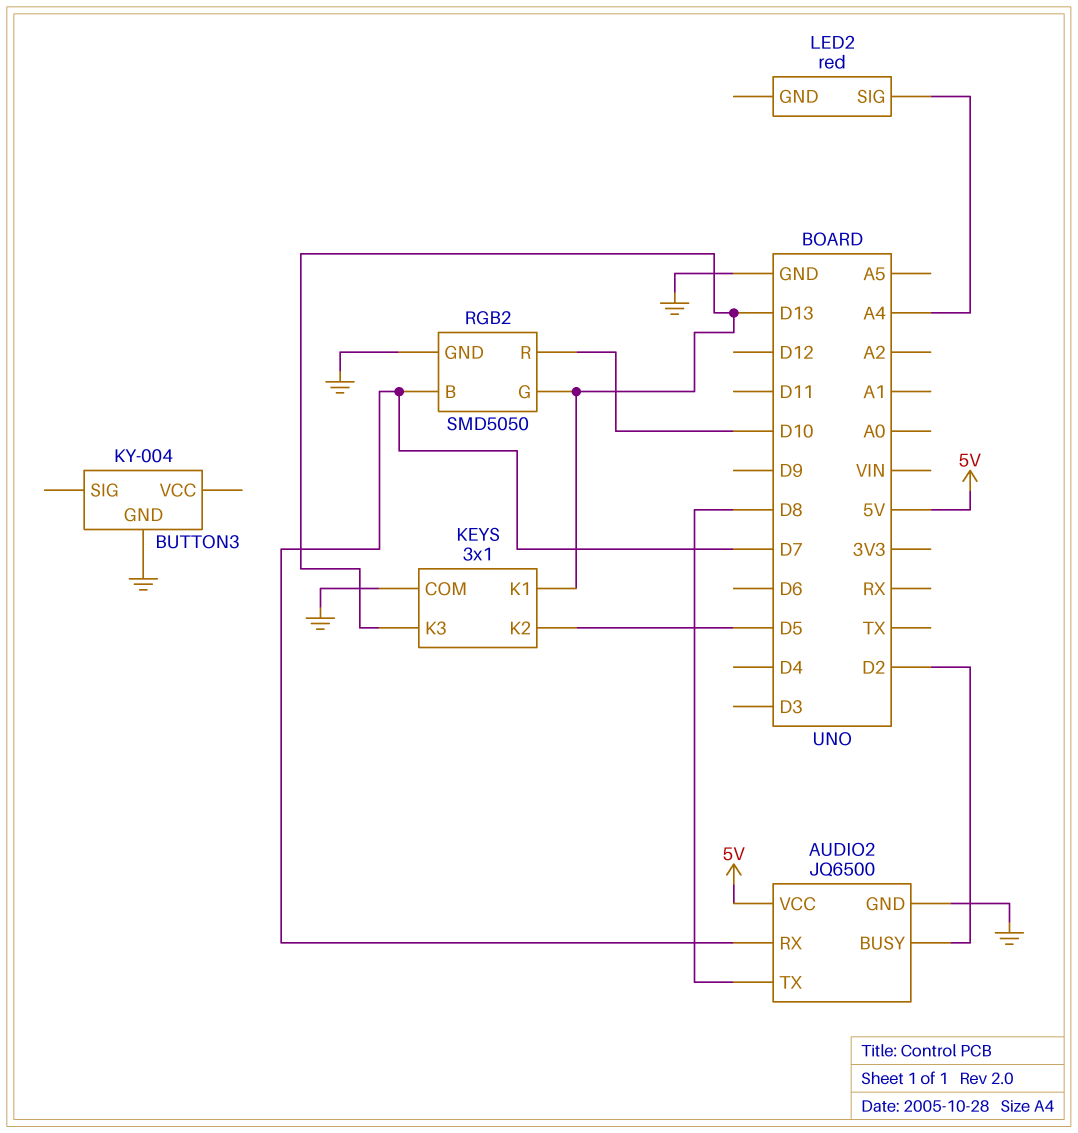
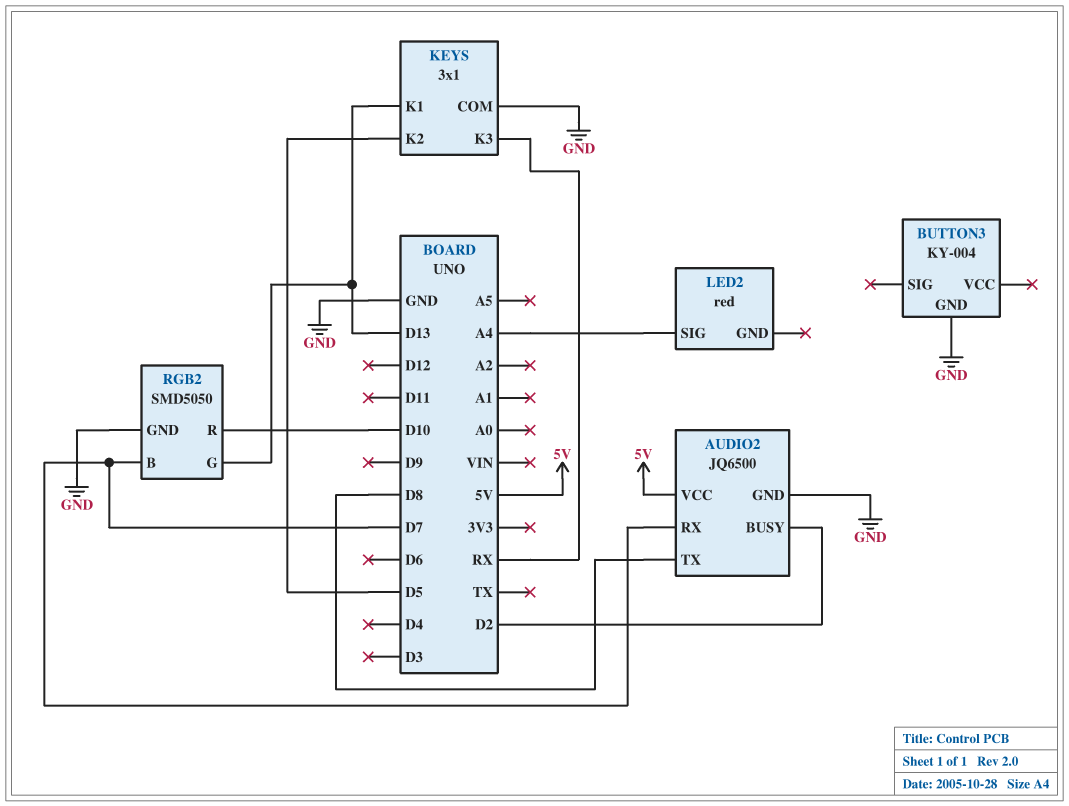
KEYS pin K3: D13 -> RX

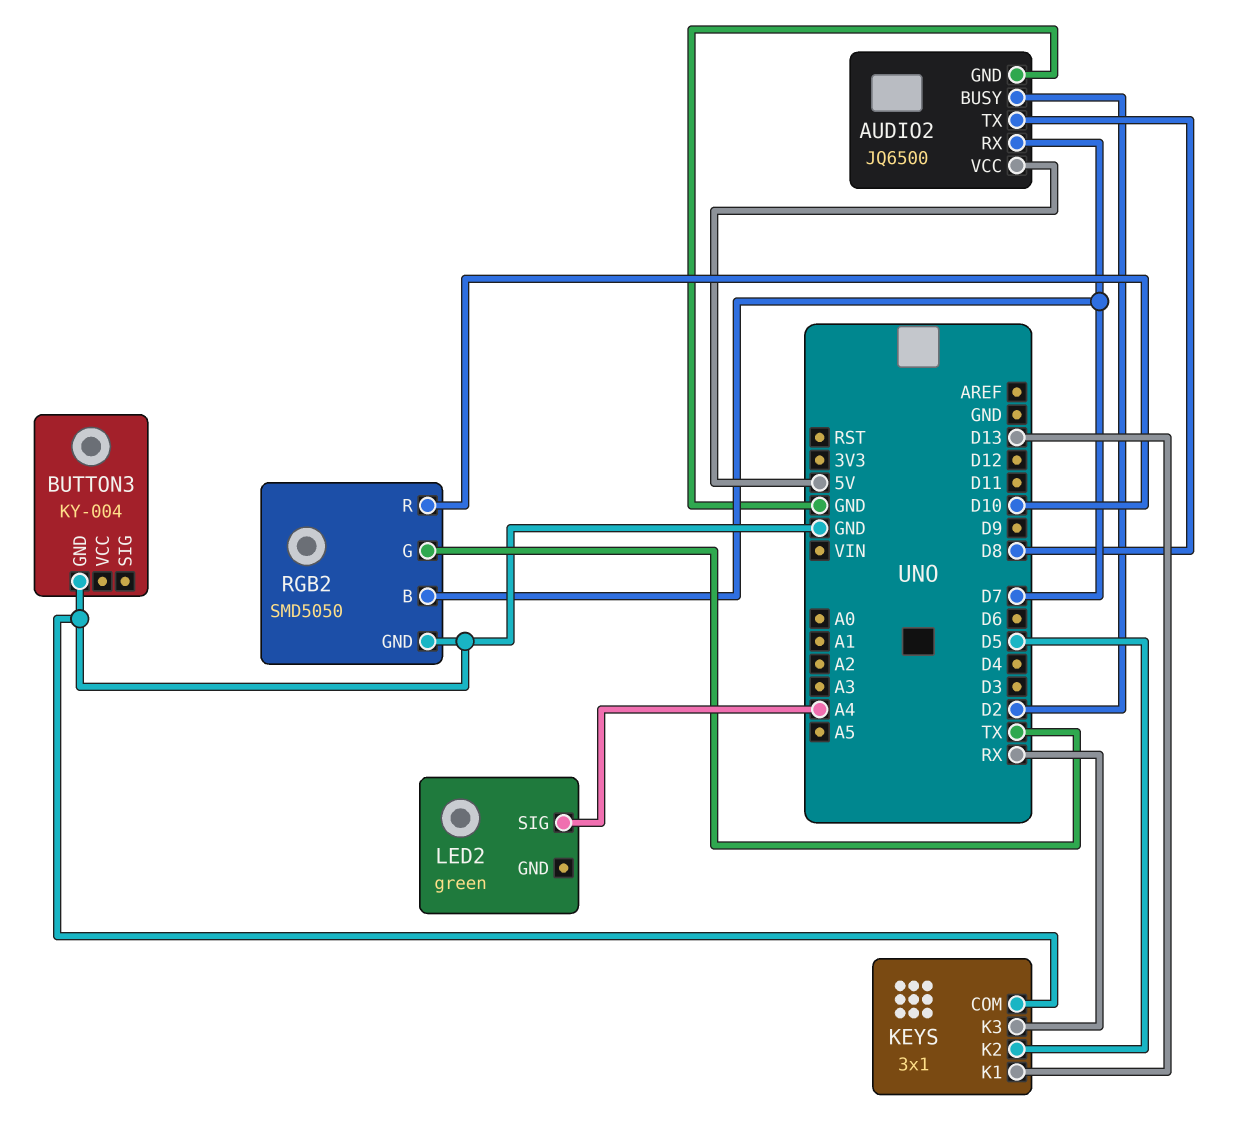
LED2: red -> green
RGB2 pin G: D13 -> TX

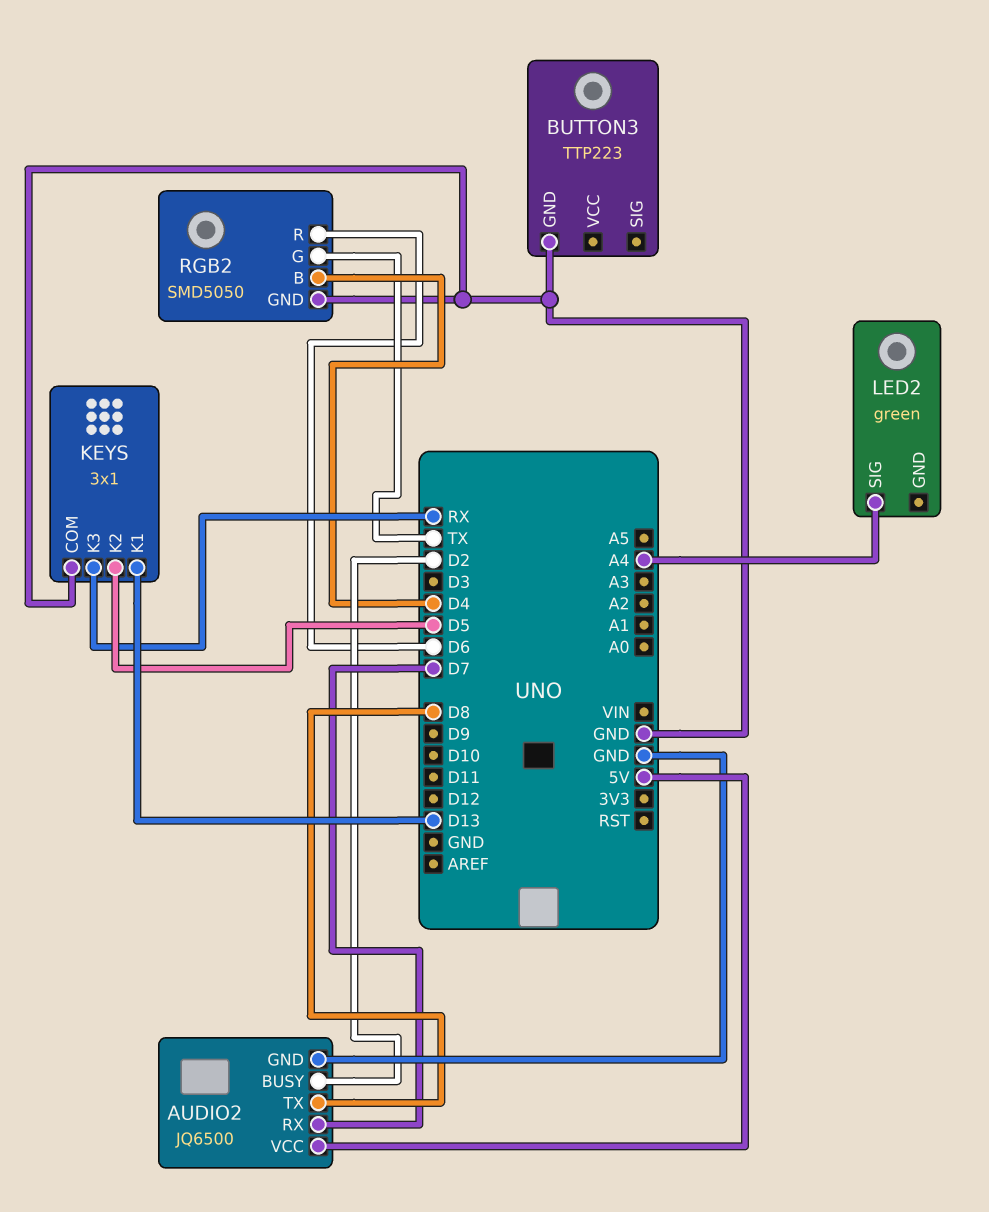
BUTTON3: KY-004 -> TTP223
RGB2 pin B: D7 -> D4
RGB2 pin R: D10 -> D6

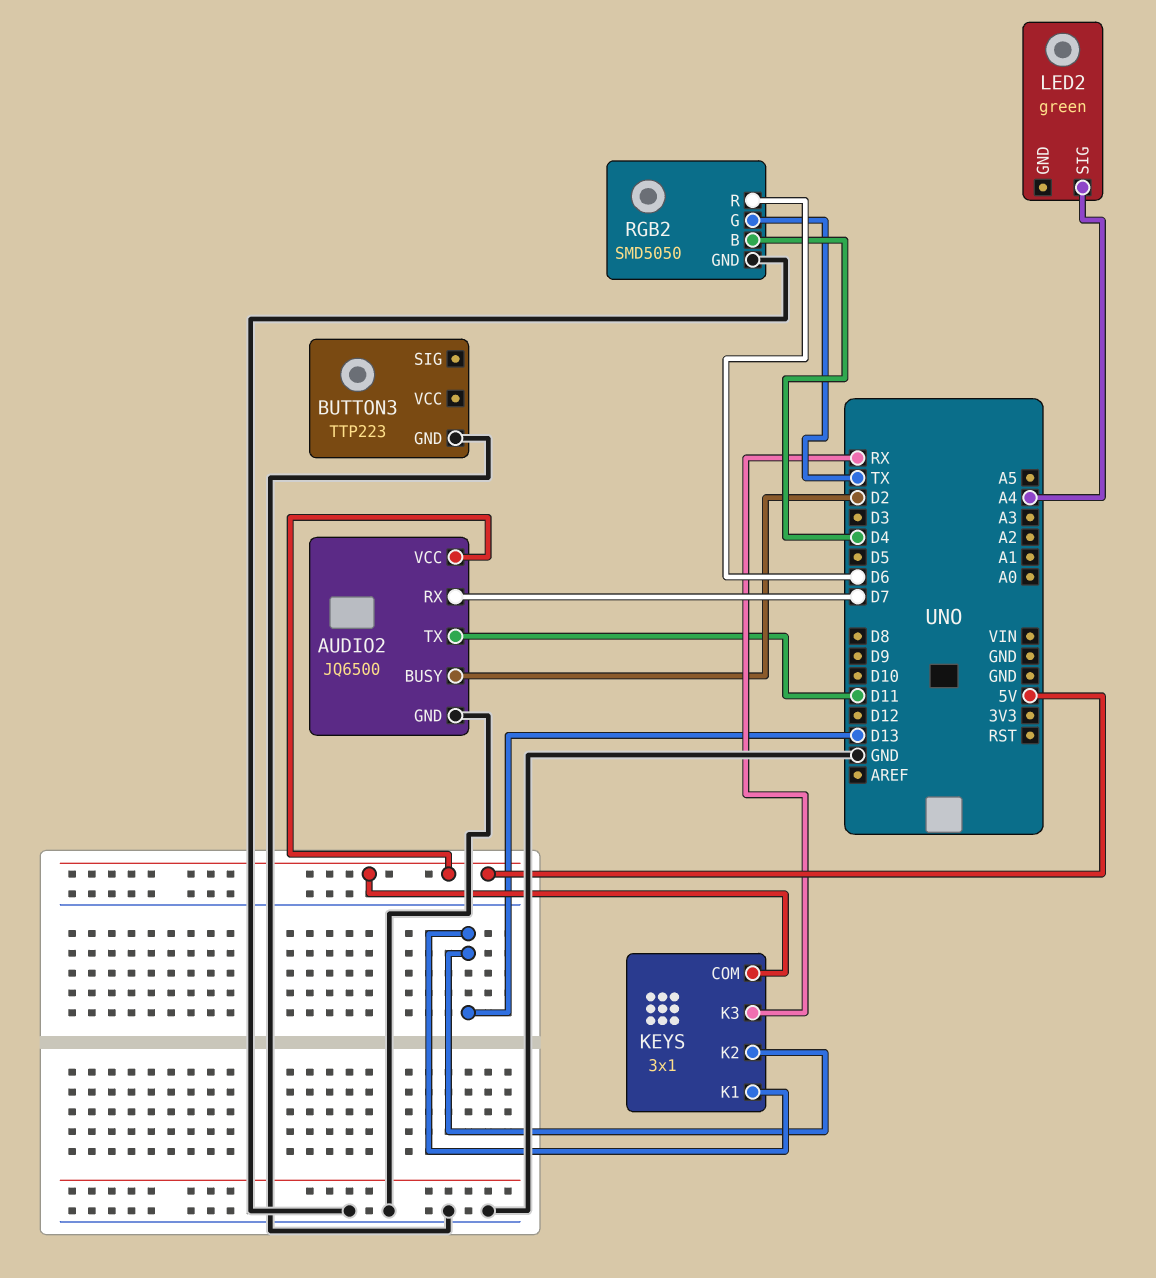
AUDIO2 pin TX: D8 -> D11
KEYS pin COM: GND -> 5V
KEYS pin K2: D5 -> D13

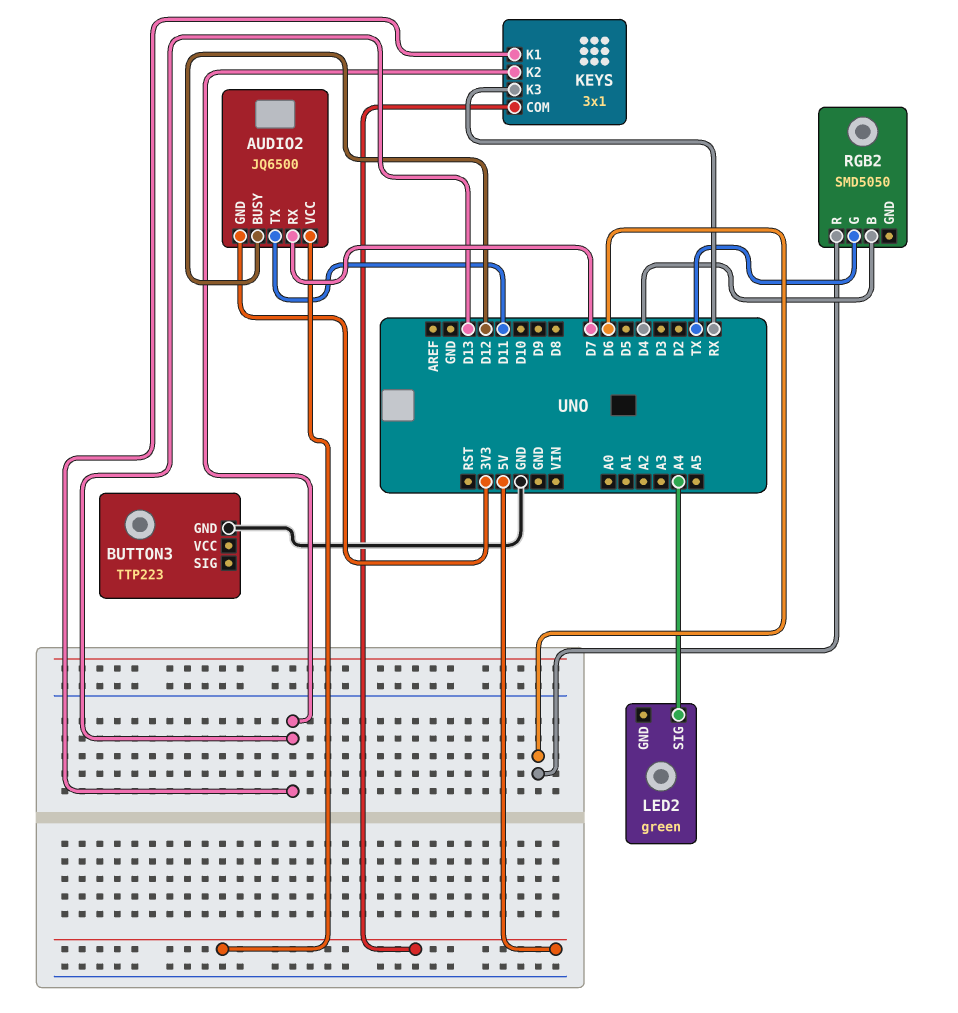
AUDIO2 pin BUSY: D2 -> D12
AUDIO2 pin GND: GND -> 3V3
RGB2 pin GND: GND -> none

